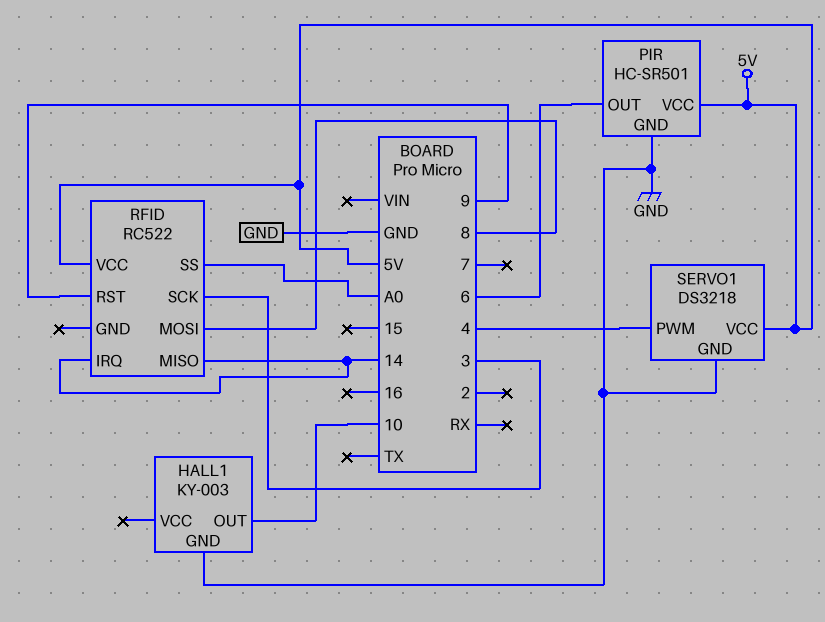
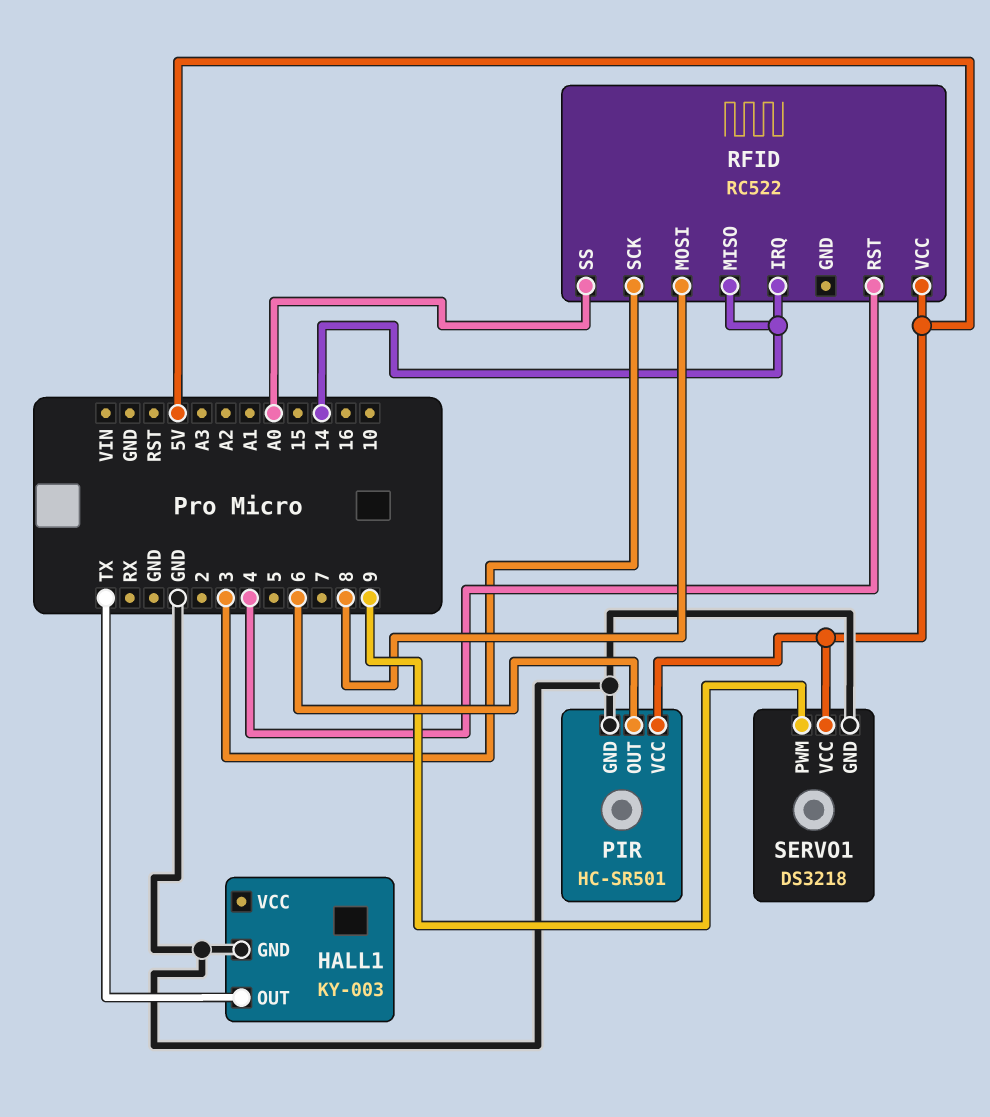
HALL1 pin OUT: 10 -> TX
RFID pin RST: 9 -> 4
SERVO1 pin PWM: 4 -> 9

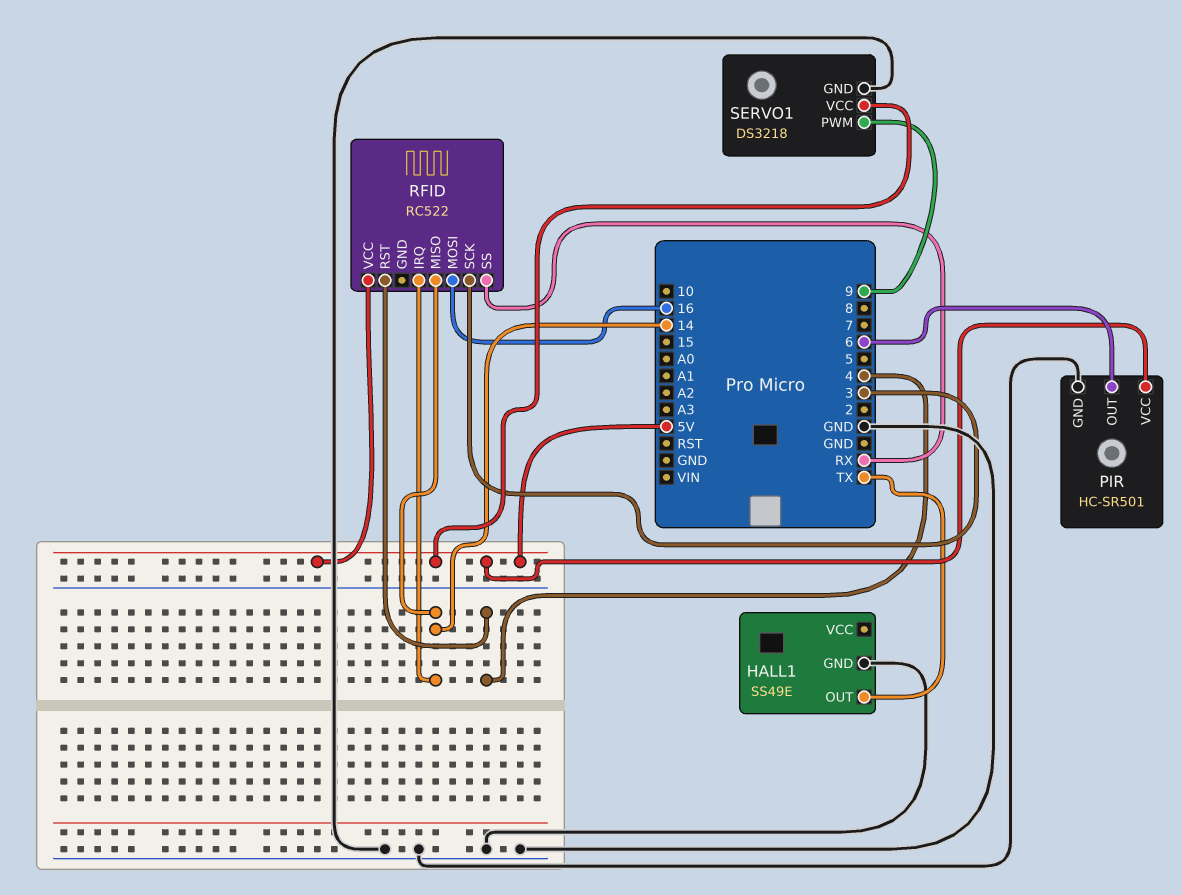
HALL1: KY-003 -> SS49E
RFID pin MOSI: 8 -> 16
RFID pin SS: A0 -> RX

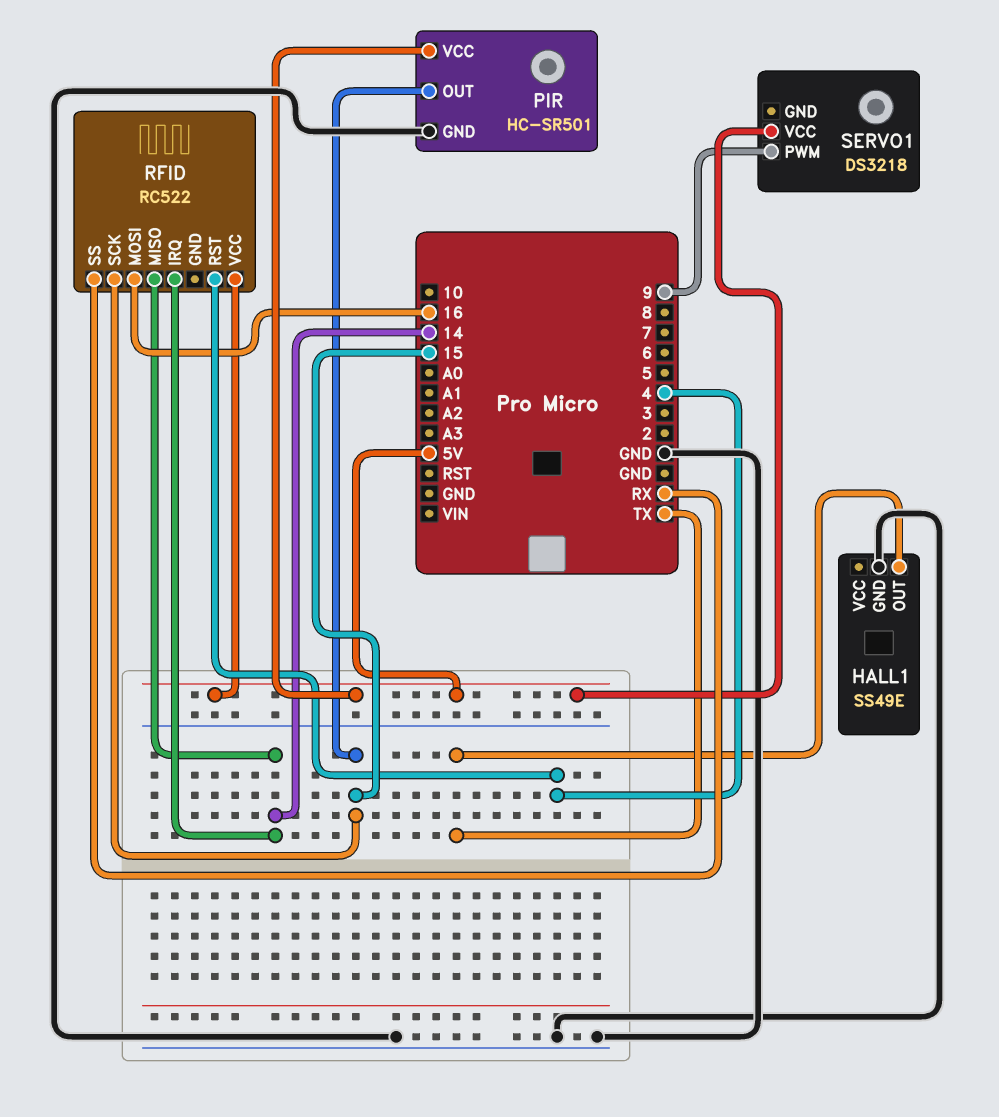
PIR pin OUT: 6 -> 15
RFID pin SCK: 3 -> 15
SERVO1 pin GND: GND -> none

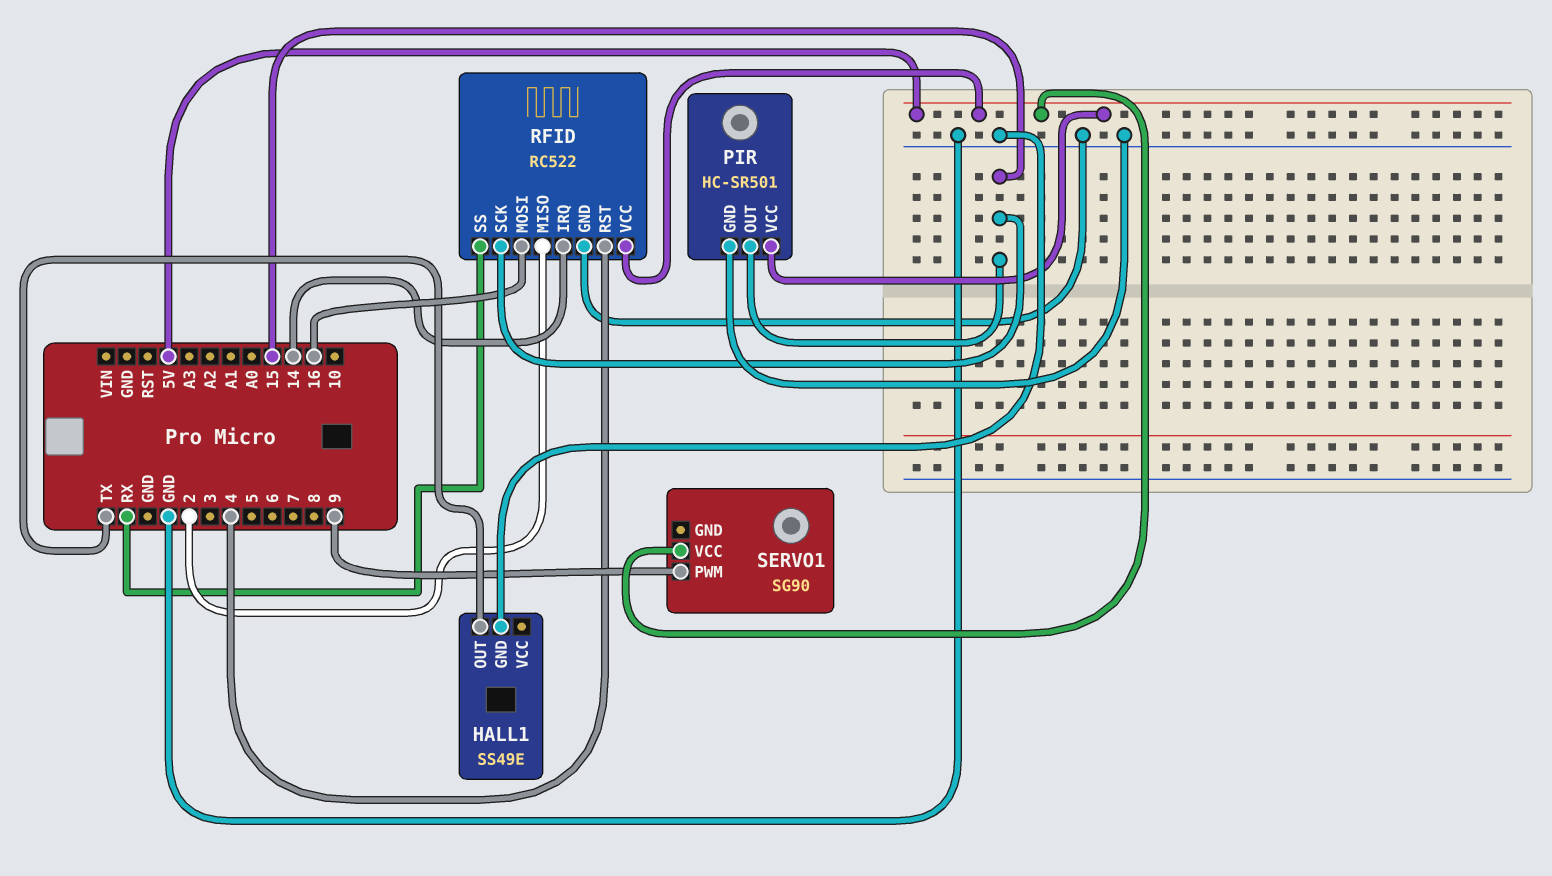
RFID pin GND: none -> GND
RFID pin MISO: 14 -> 2
SERVO1: DS3218 -> SG90

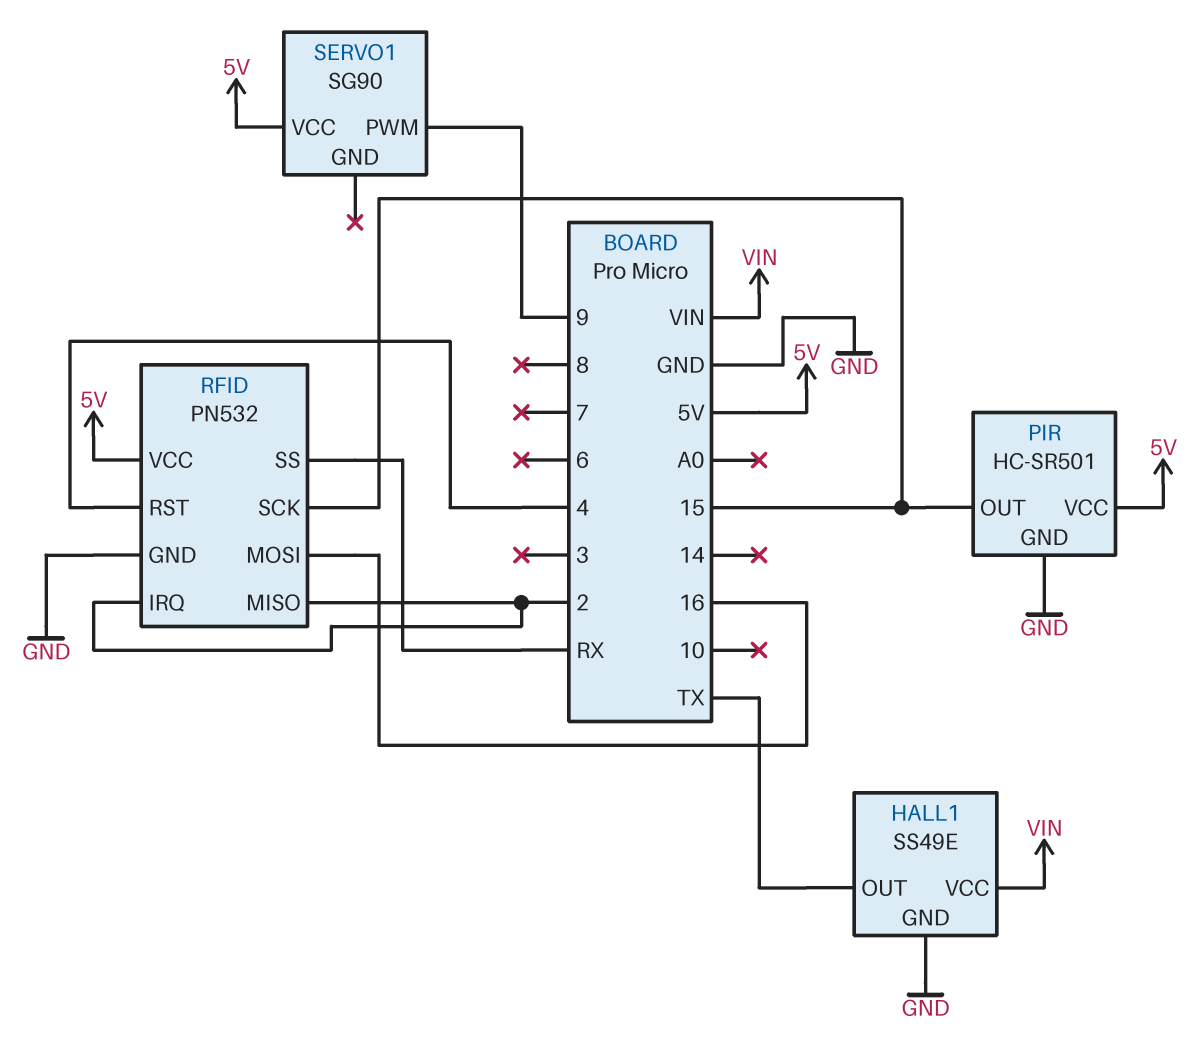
HALL1 pin VCC: none -> VIN
RFID: RC522 -> PN532
RFID pin IRQ: 14 -> 2

